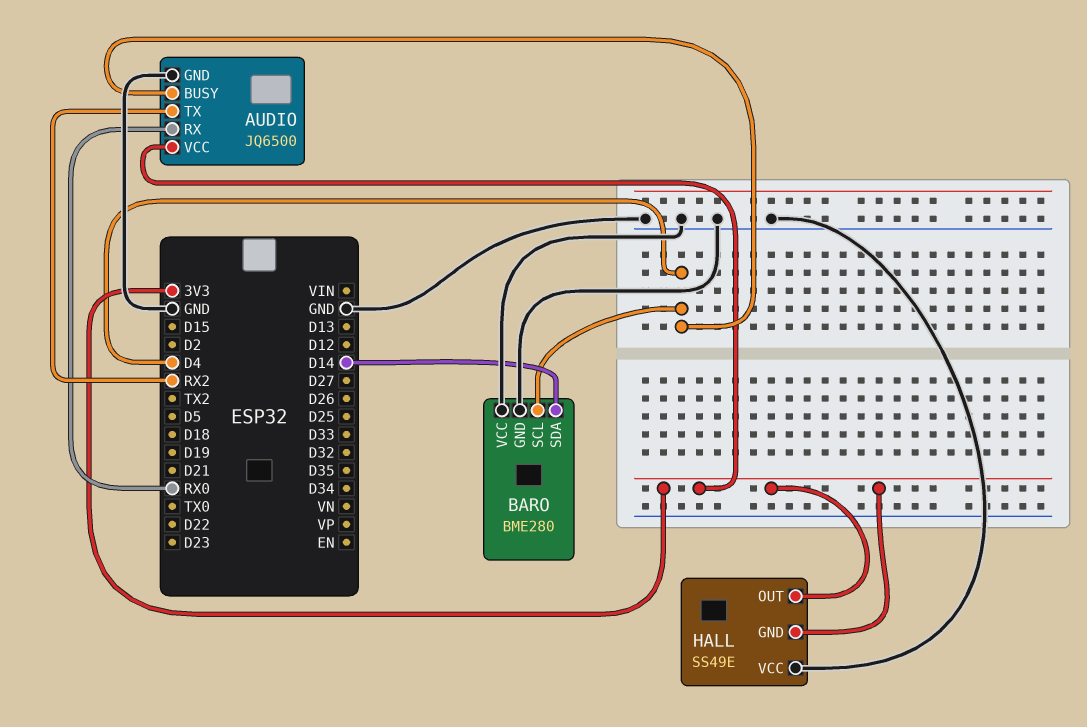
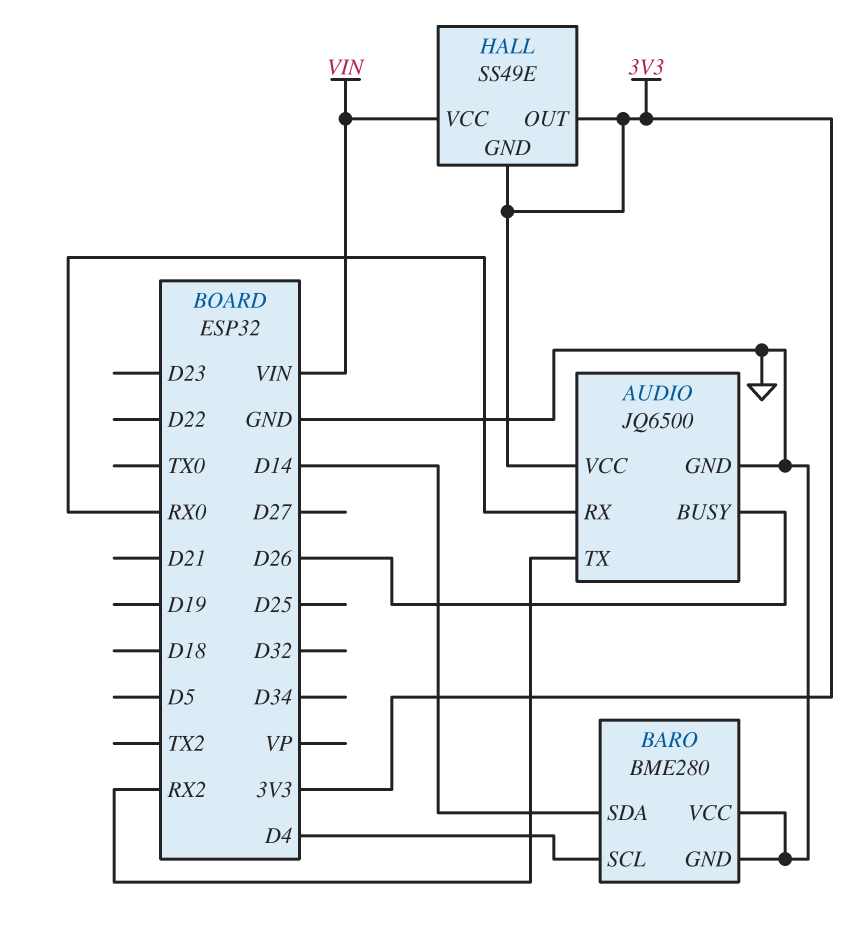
AUDIO pin BUSY: D4 -> D26
HALL pin VCC: GND -> VIN

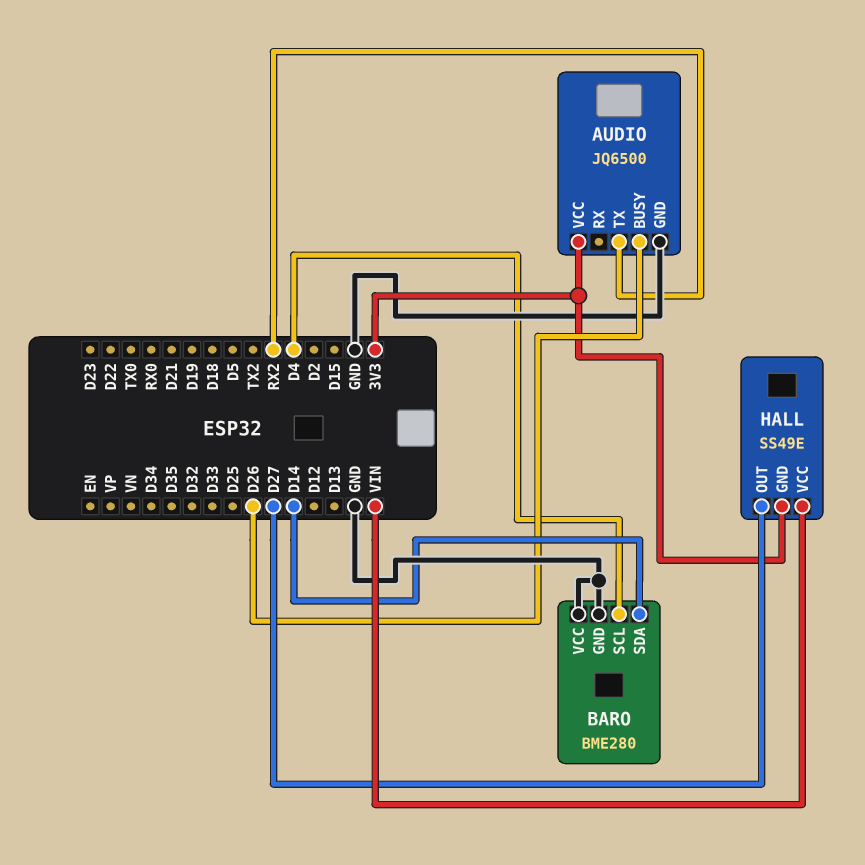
AUDIO pin RX: RX0 -> none
HALL pin OUT: 3V3 -> D27

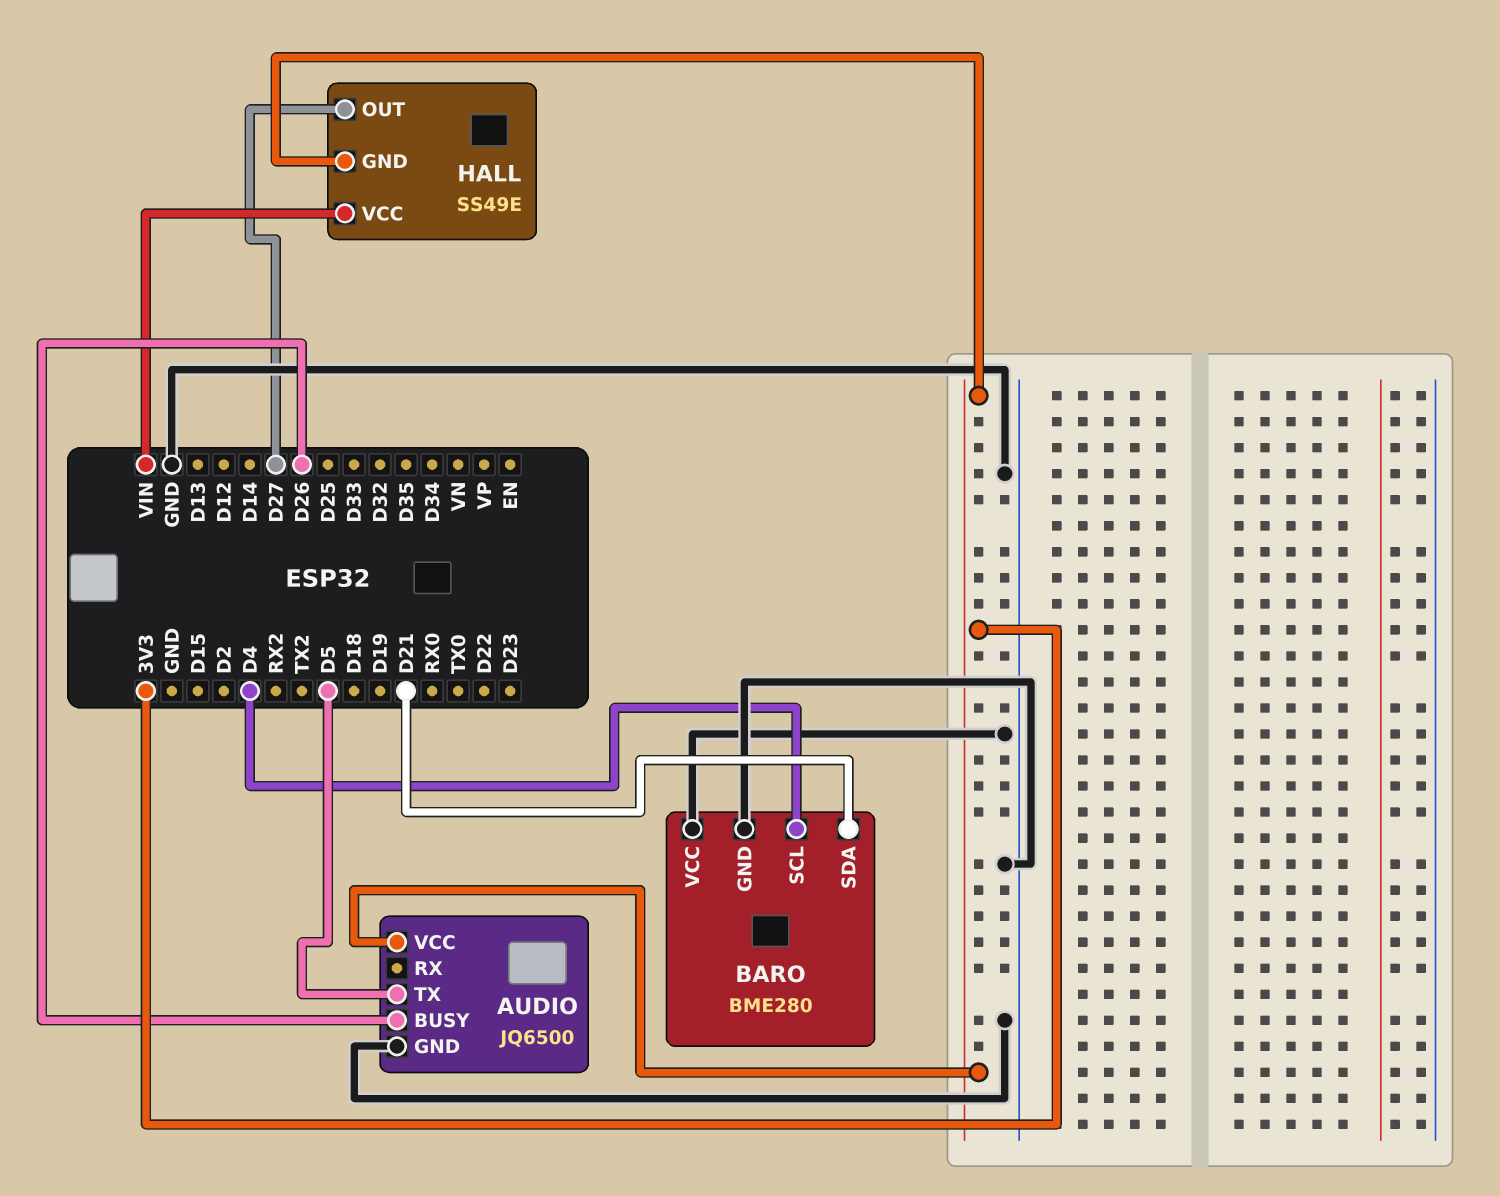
AUDIO pin TX: RX2 -> D5
BARO pin SDA: D14 -> D21

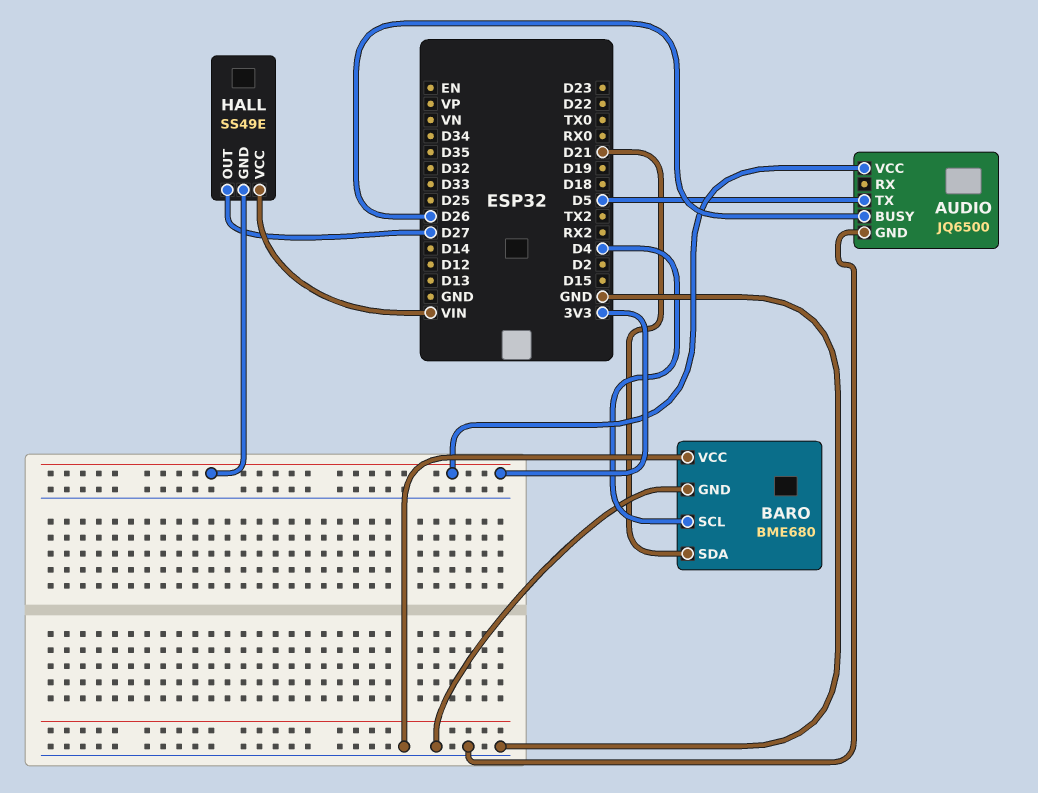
BARO: BME280 -> BME680

